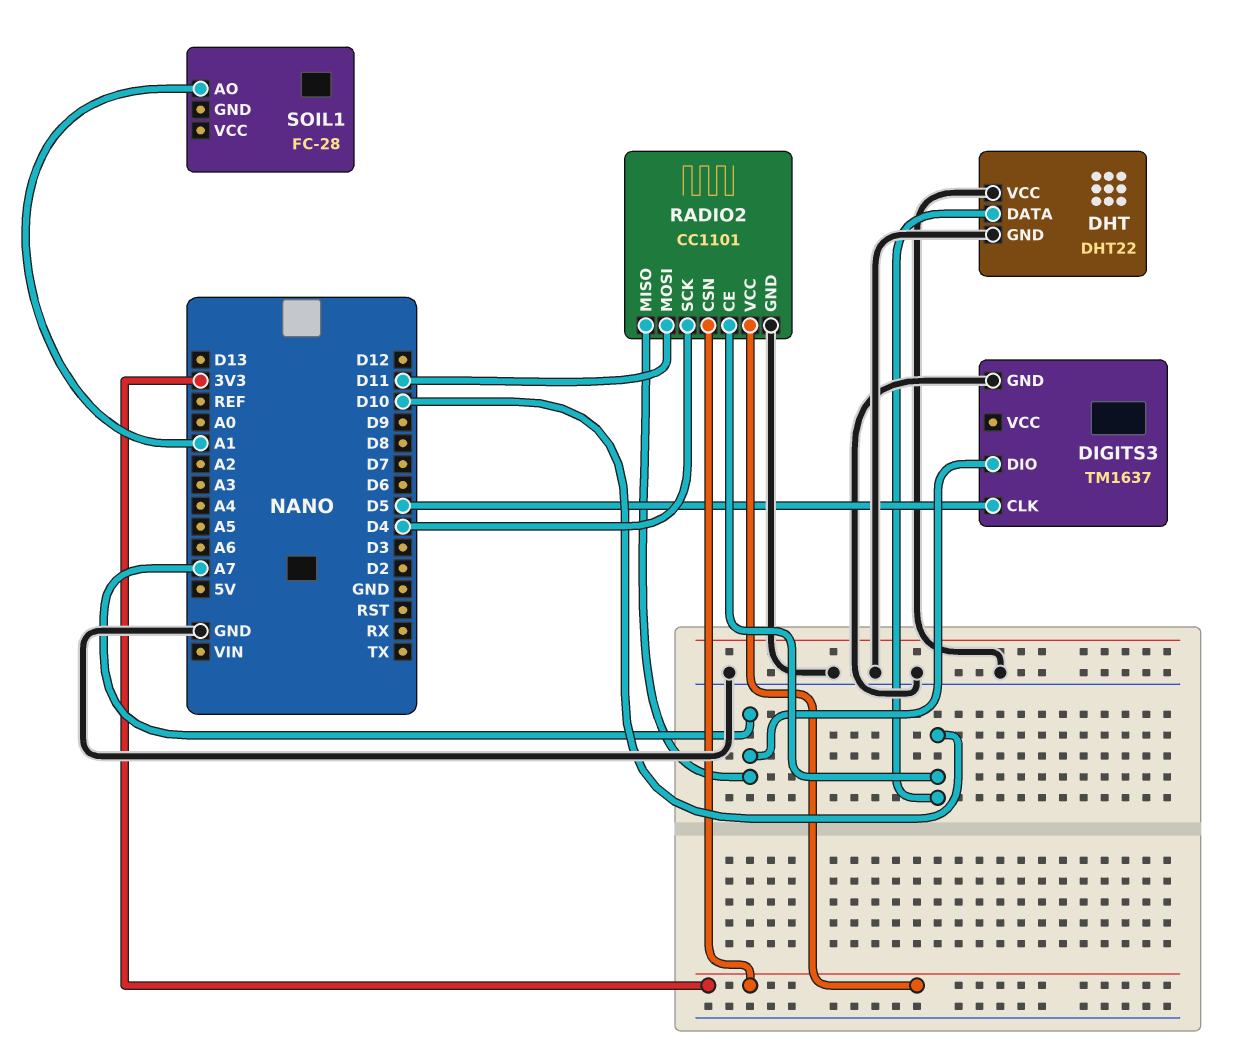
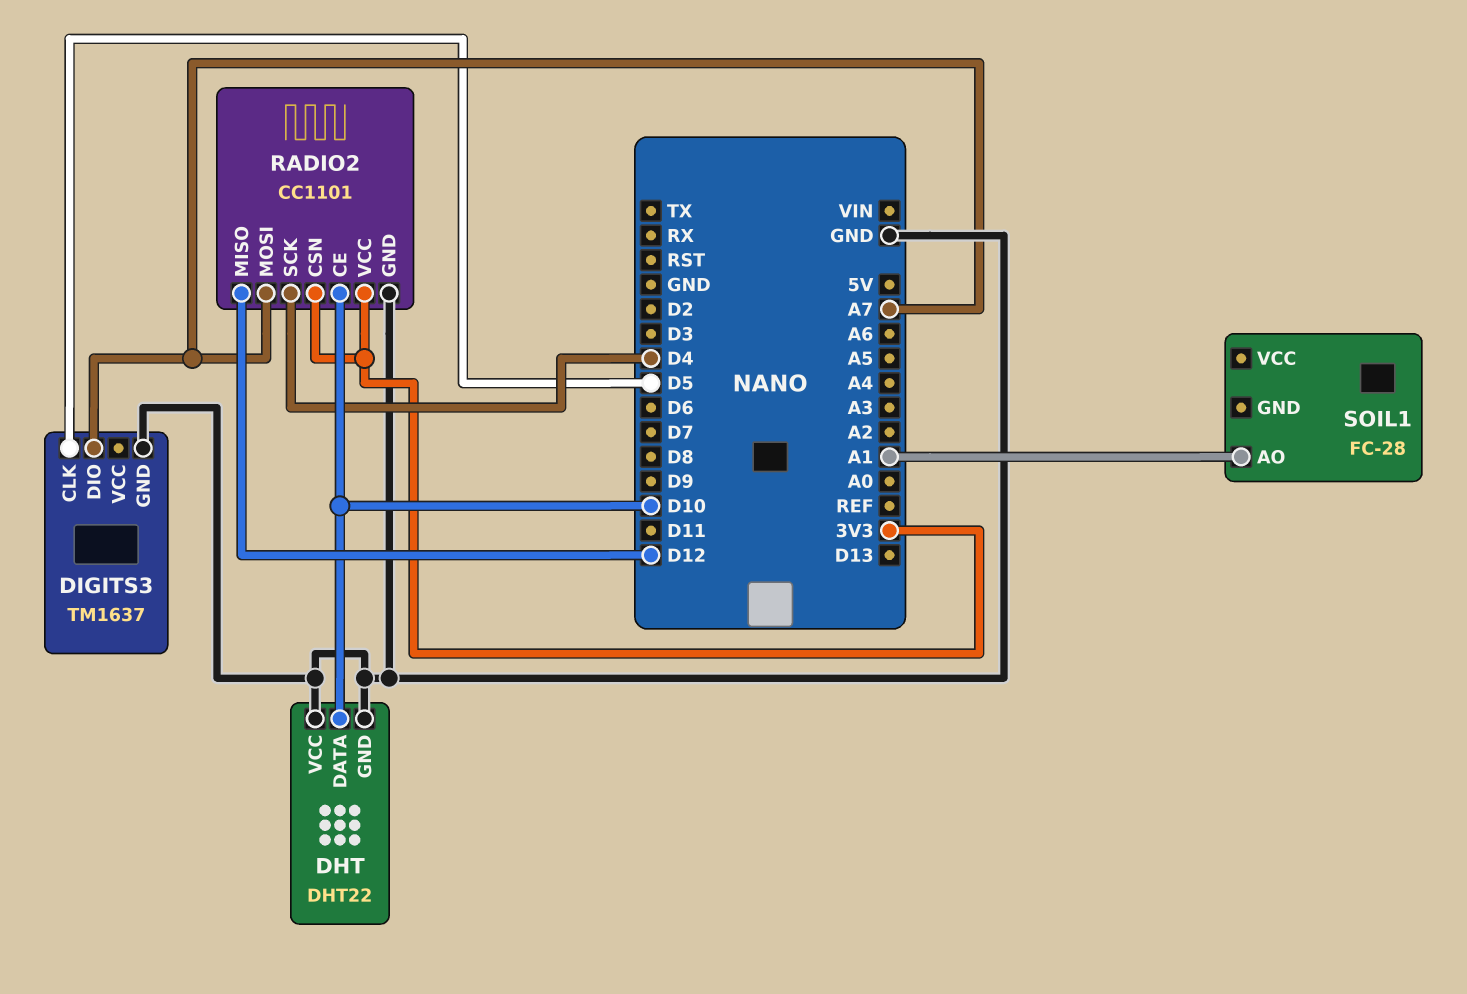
RADIO2 pin MISO: A7 -> D12
RADIO2 pin MOSI: D11 -> A7

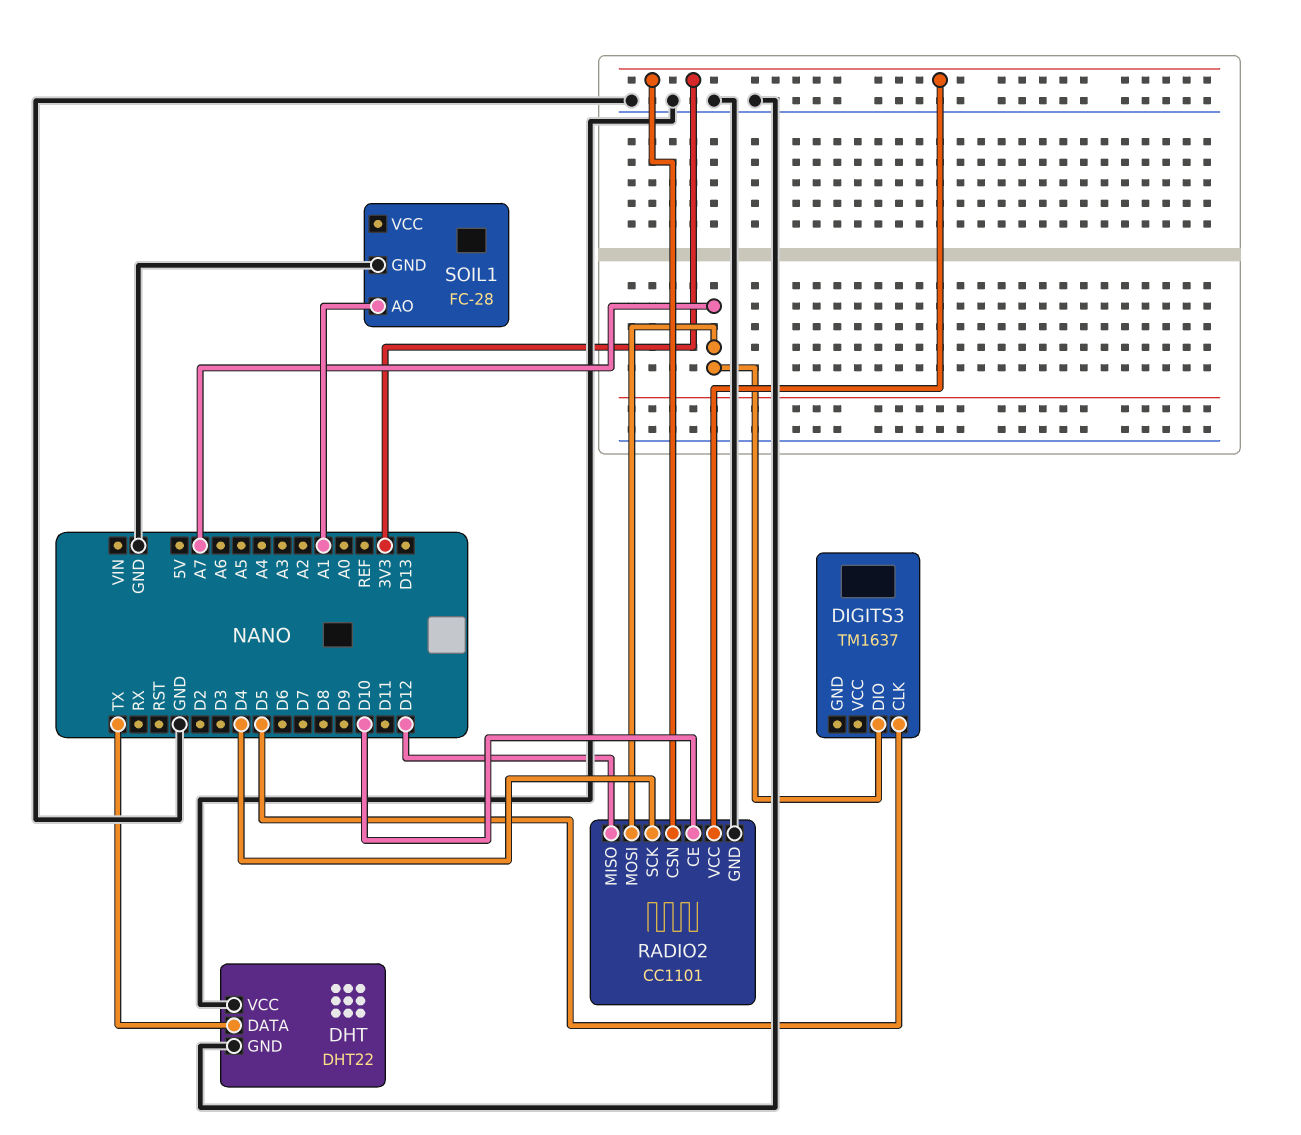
DHT pin DATA: D10 -> TX
DIGITS3 pin GND: GND -> none
SOIL1 pin GND: none -> GND

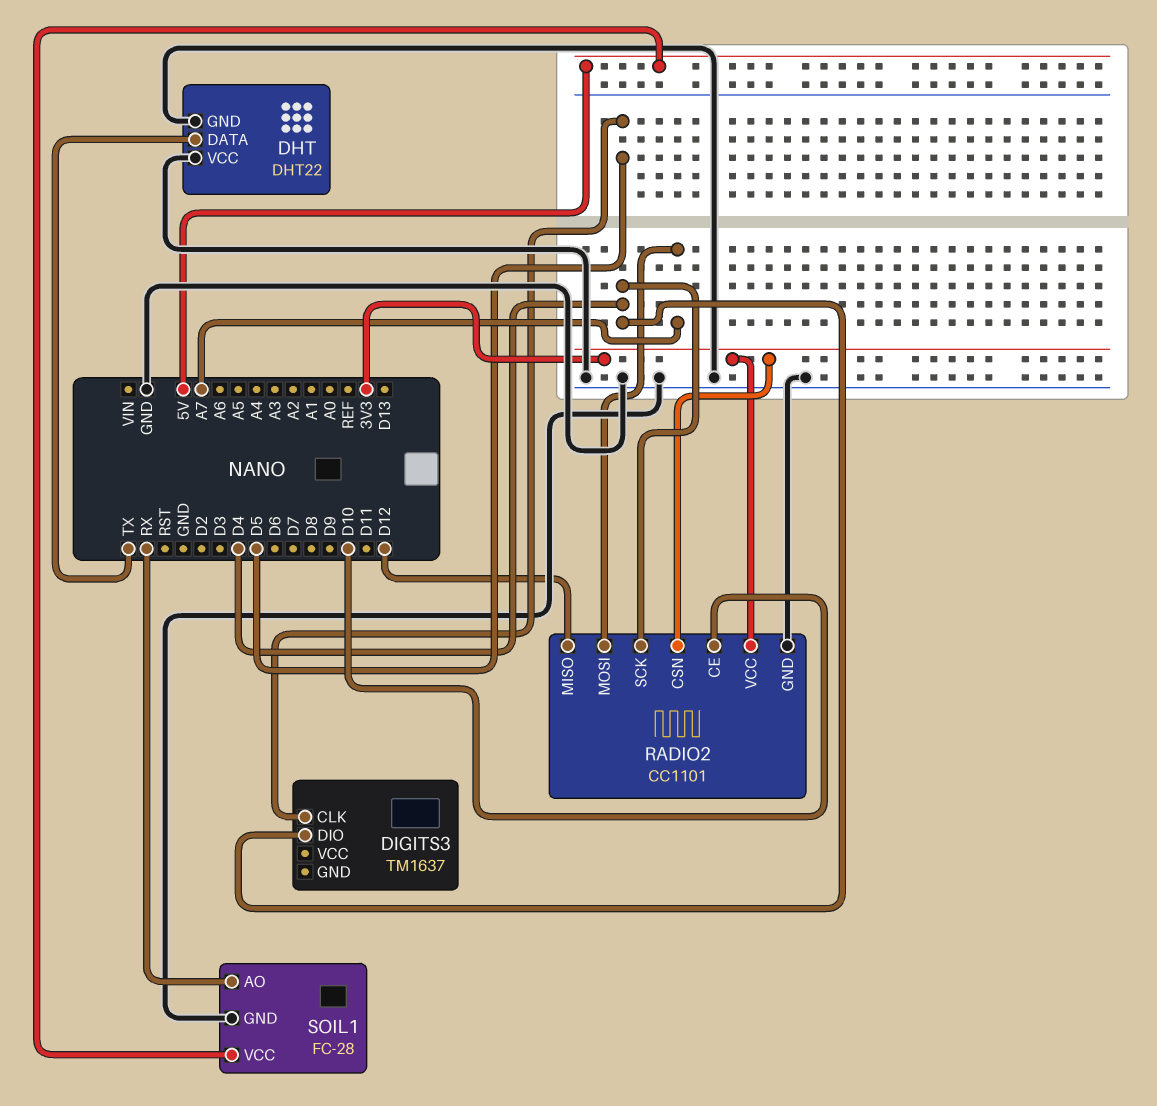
DIGITS3 pin DIO: A7 -> D4
SOIL1 pin AO: A1 -> RX
SOIL1 pin VCC: none -> 5V

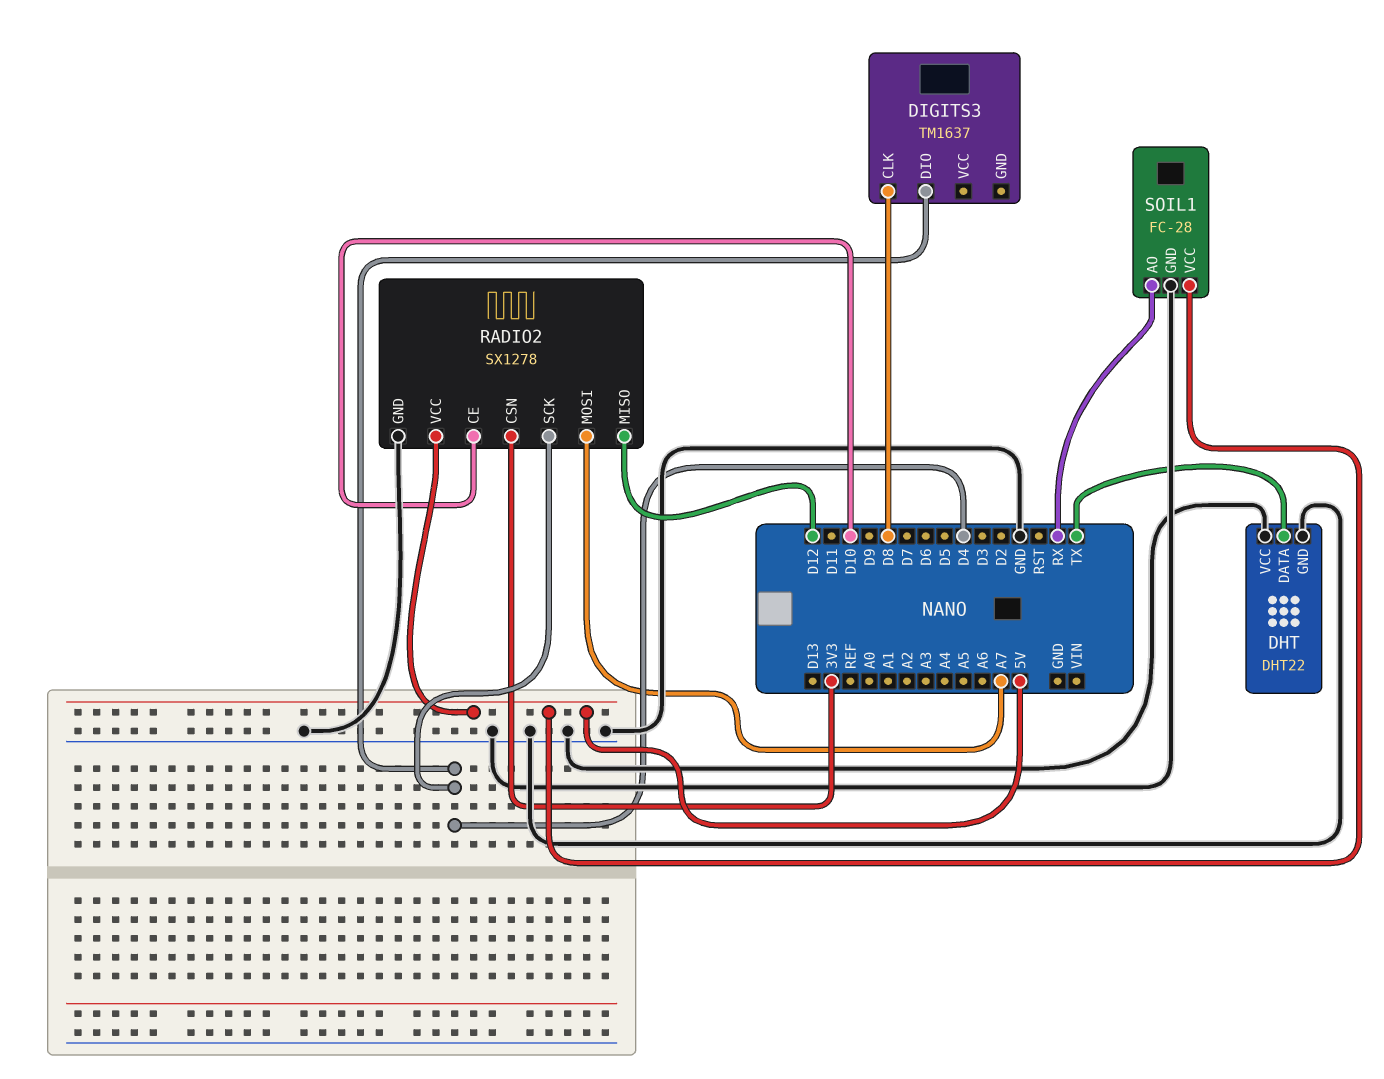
DIGITS3 pin CLK: D5 -> D8
RADIO2: CC1101 -> SX1278
RADIO2 pin VCC: 3V3 -> 5V

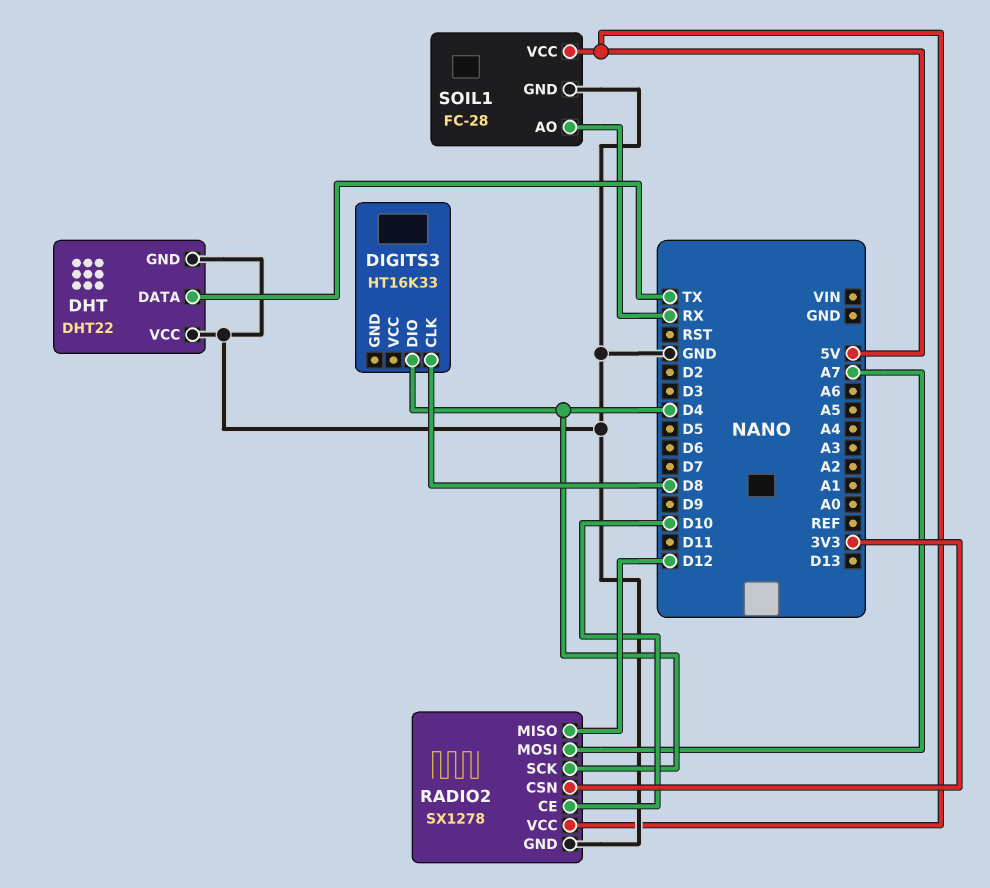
DIGITS3: TM1637 -> HT16K33

